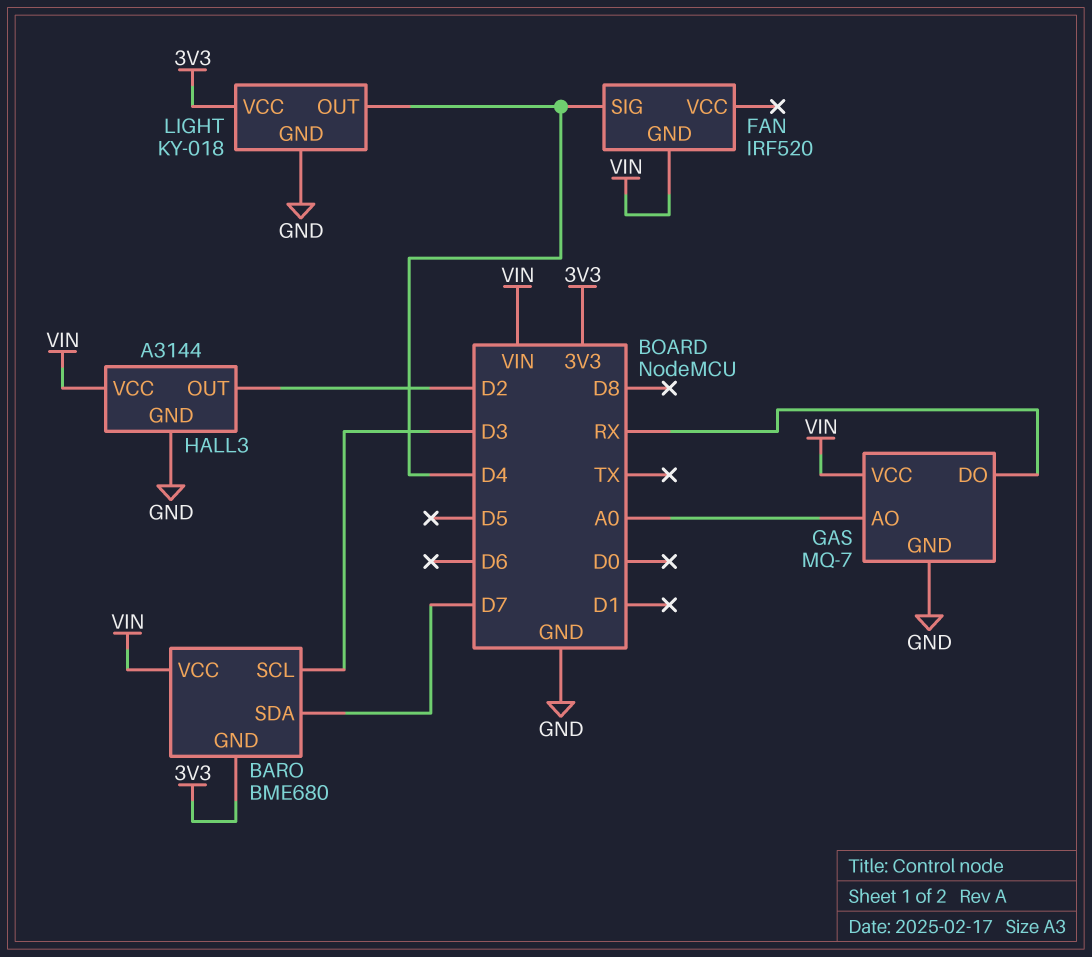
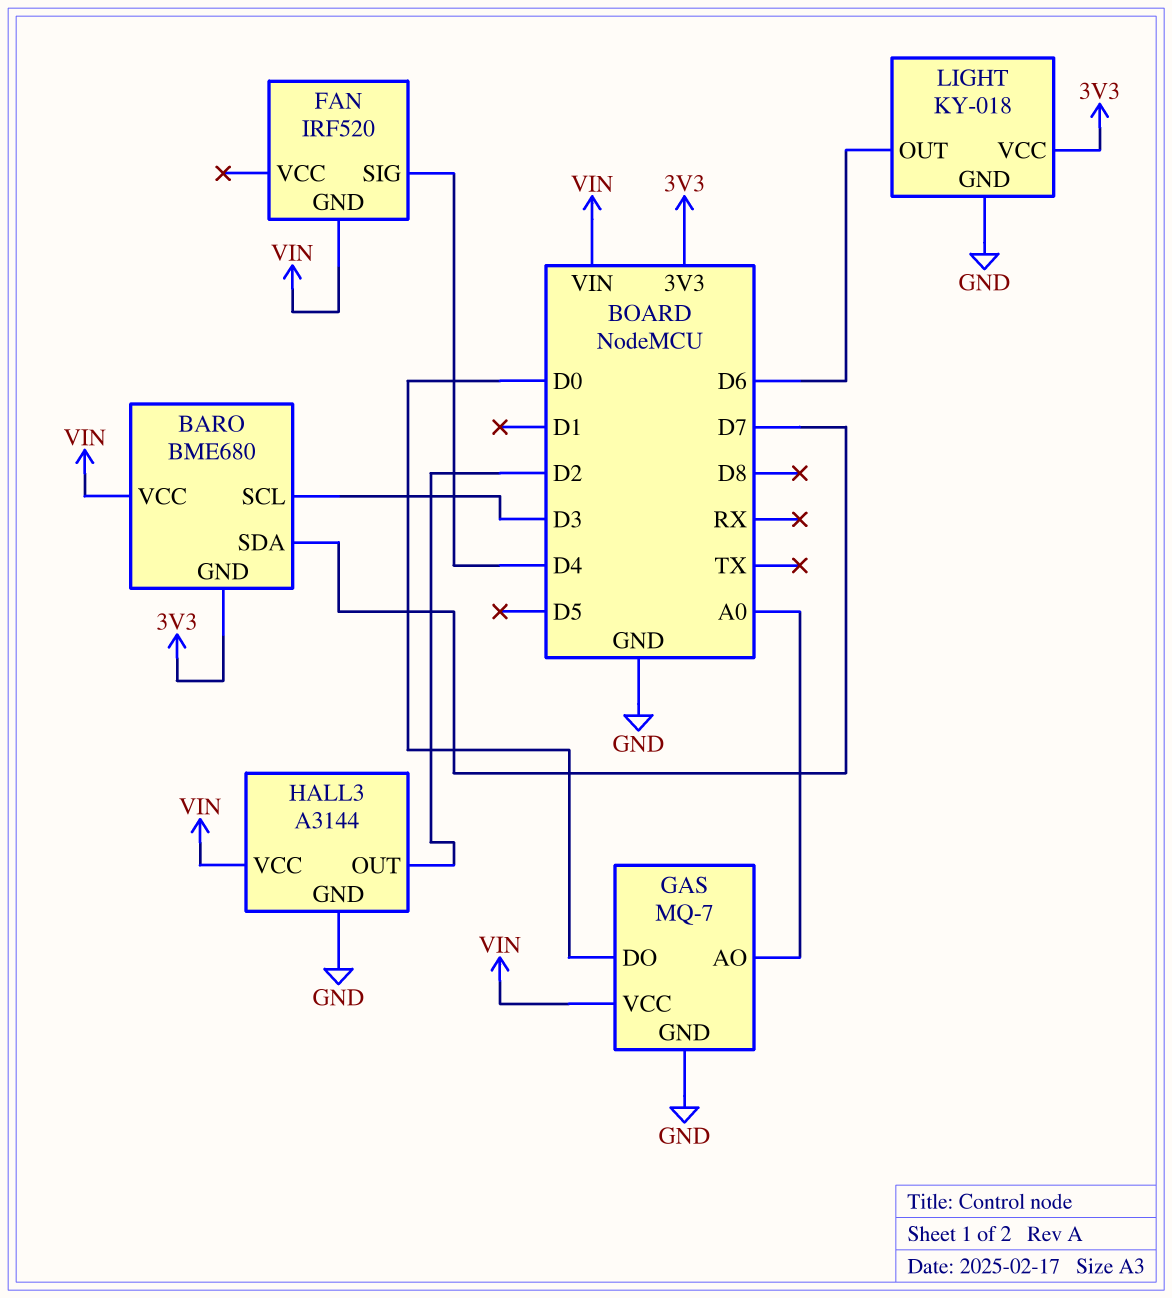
GAS pin DO: RX -> D0
LIGHT pin OUT: D4 -> D6

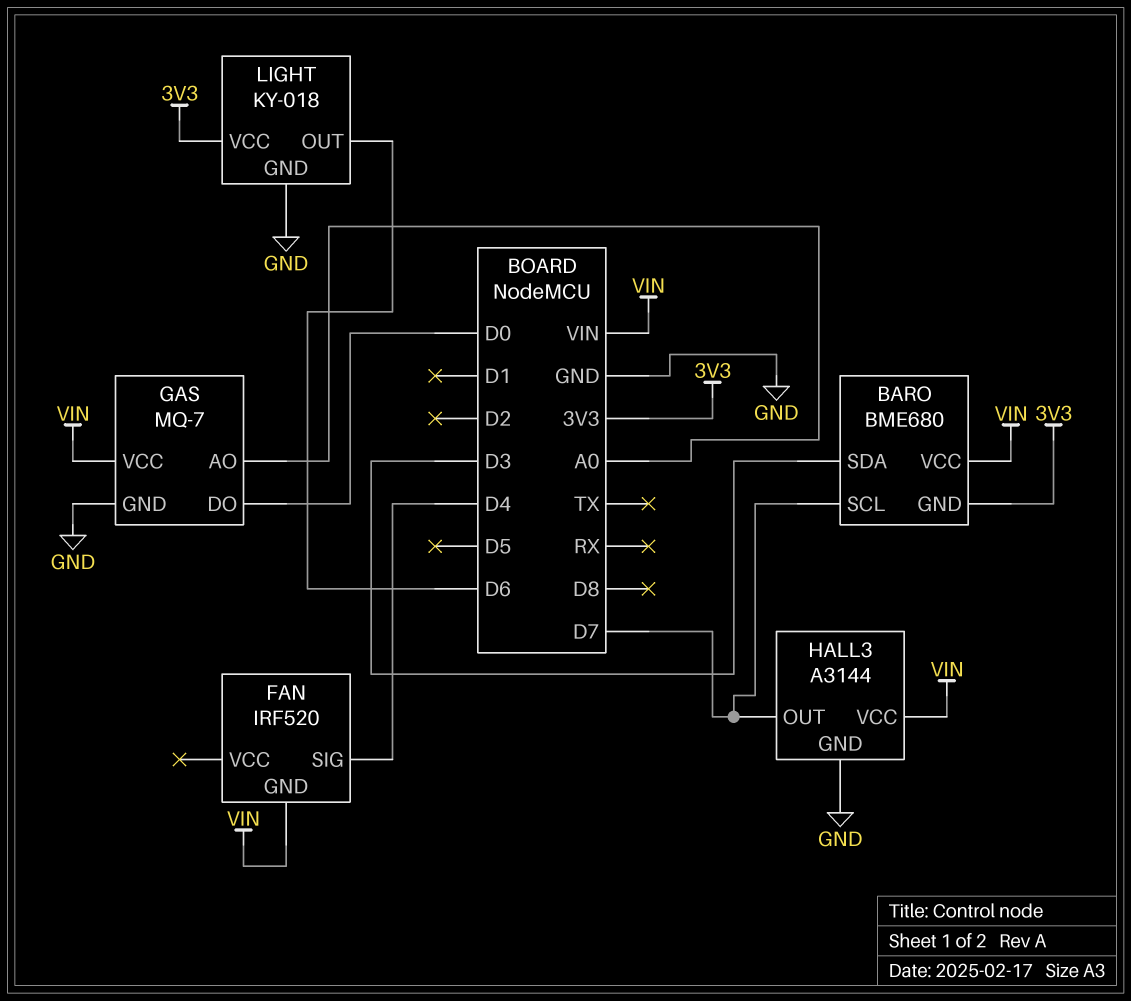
BARO pin SCL: D3 -> D7
BARO pin SDA: D7 -> D3
HALL3 pin OUT: D2 -> D7

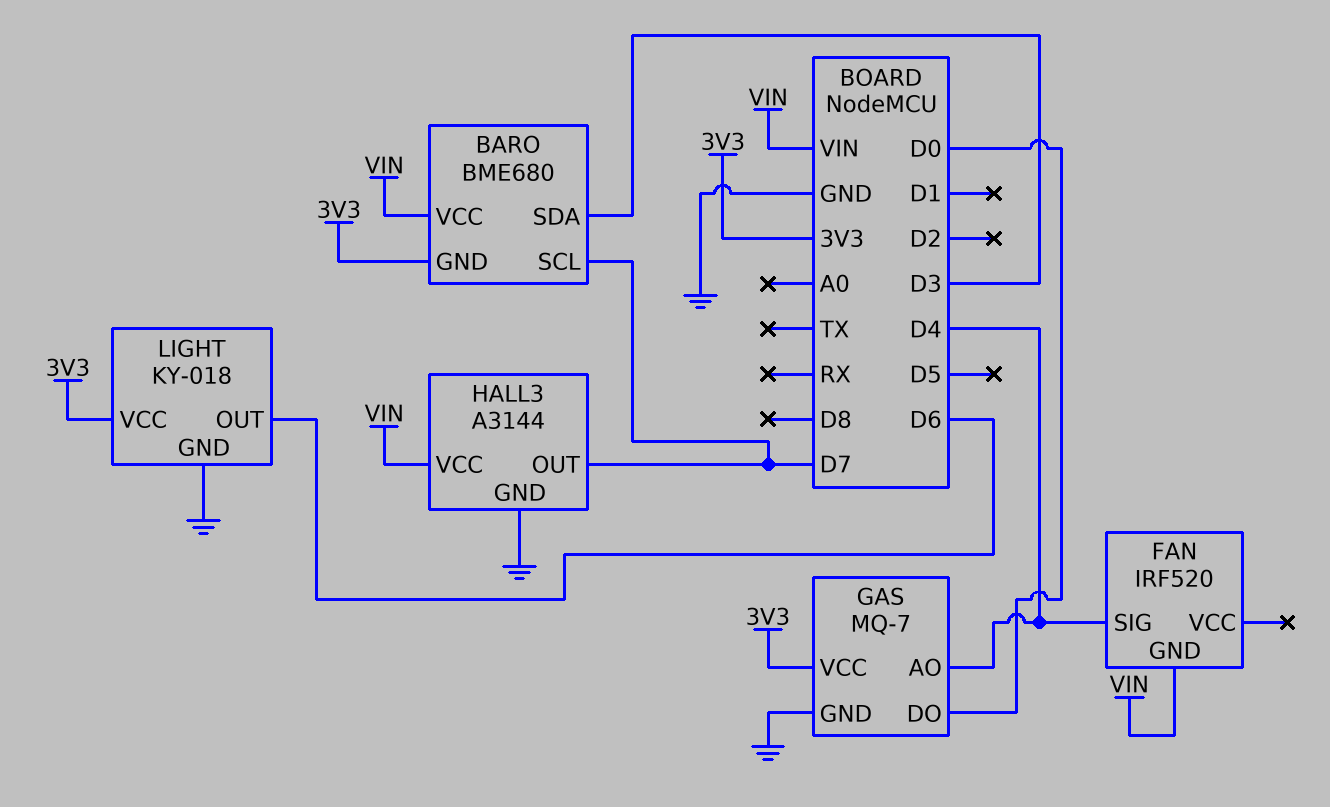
GAS pin AO: A0 -> D4
GAS pin VCC: VIN -> 3V3

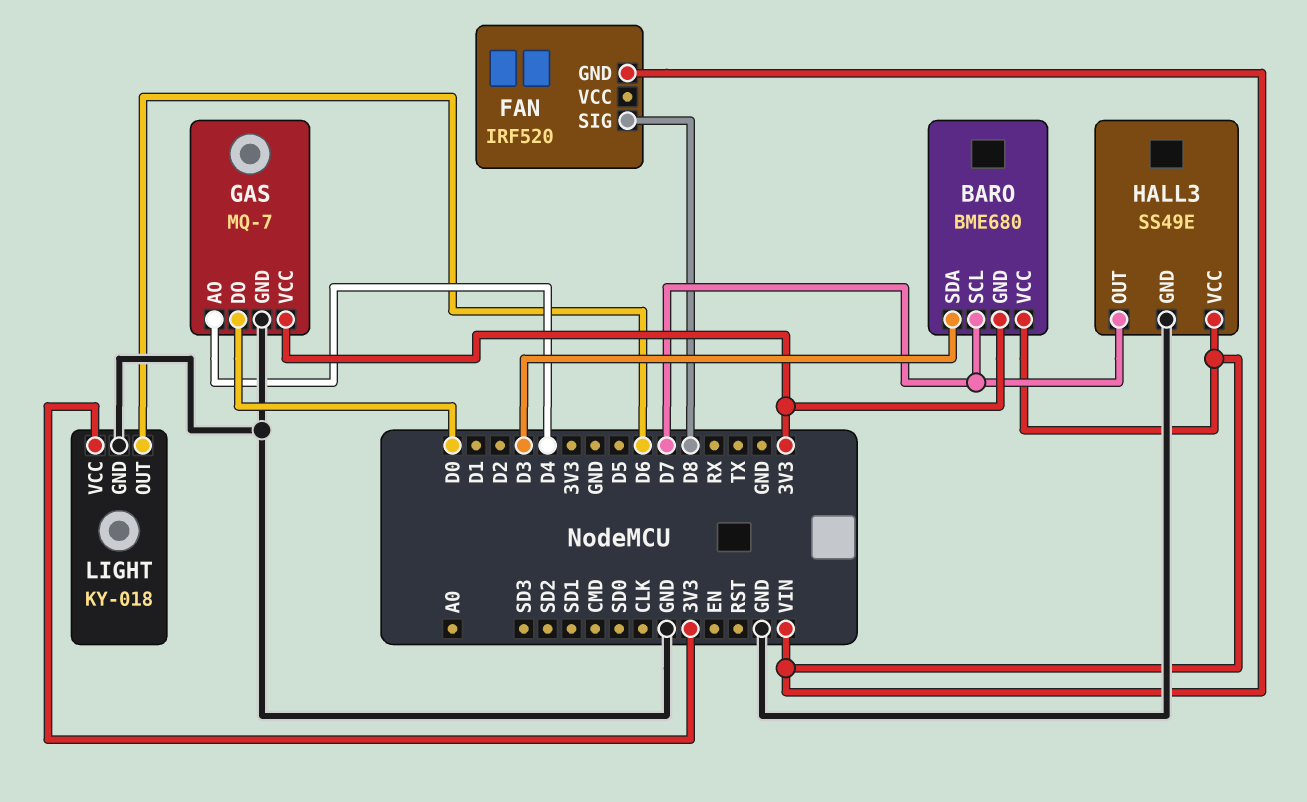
FAN pin SIG: D4 -> D8
HALL3: A3144 -> SS49E

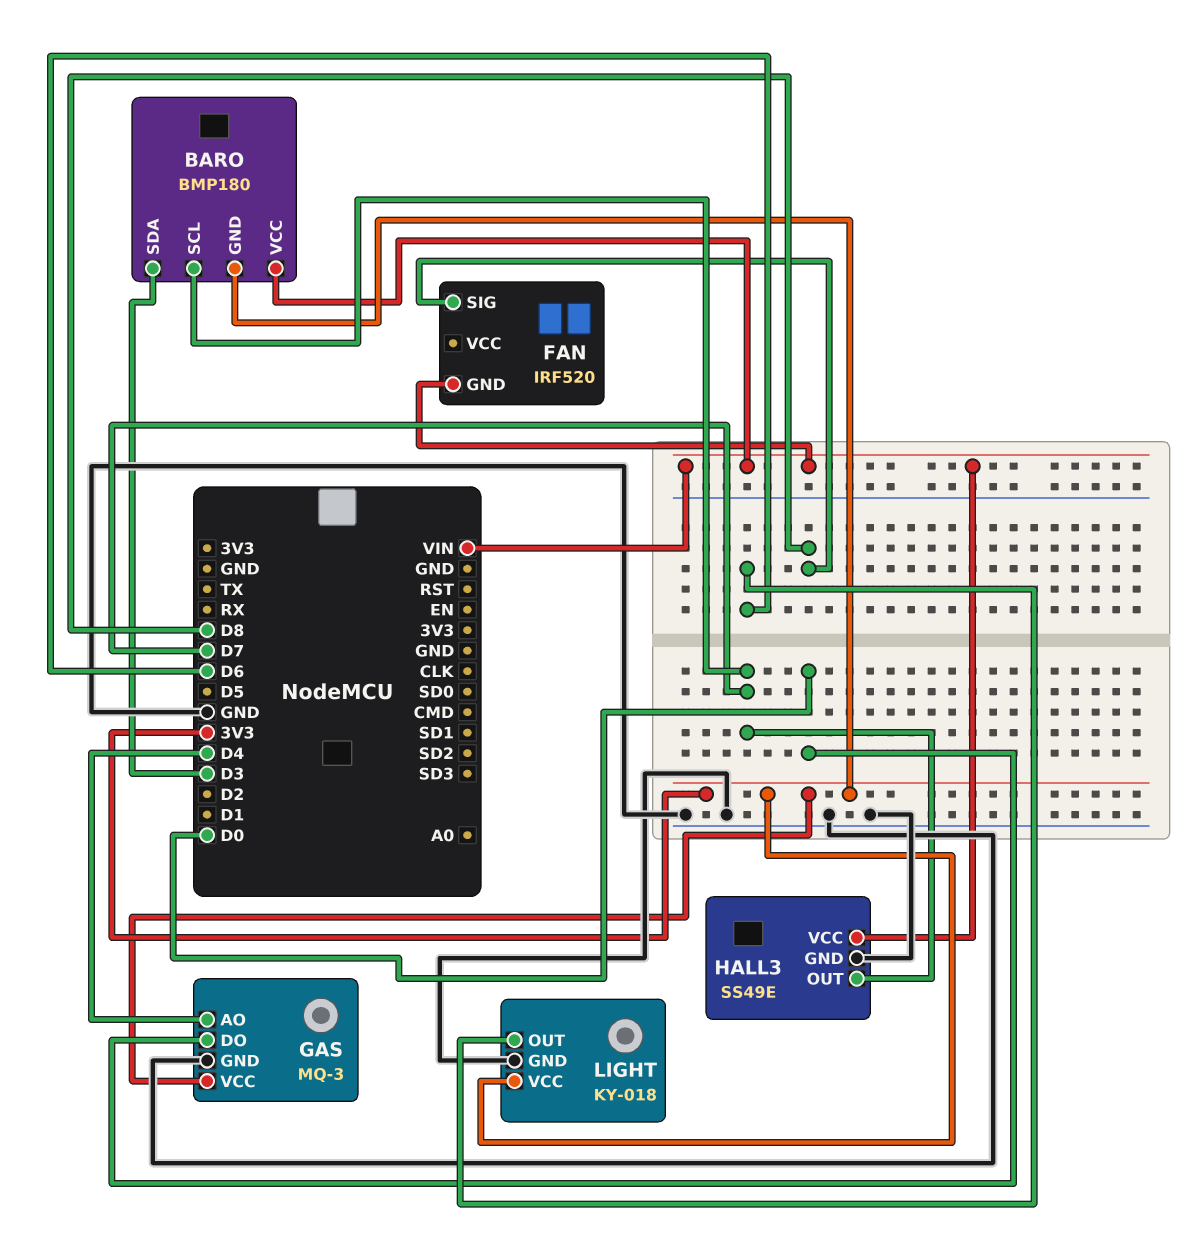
BARO: BME680 -> BMP180
GAS: MQ-7 -> MQ-3

